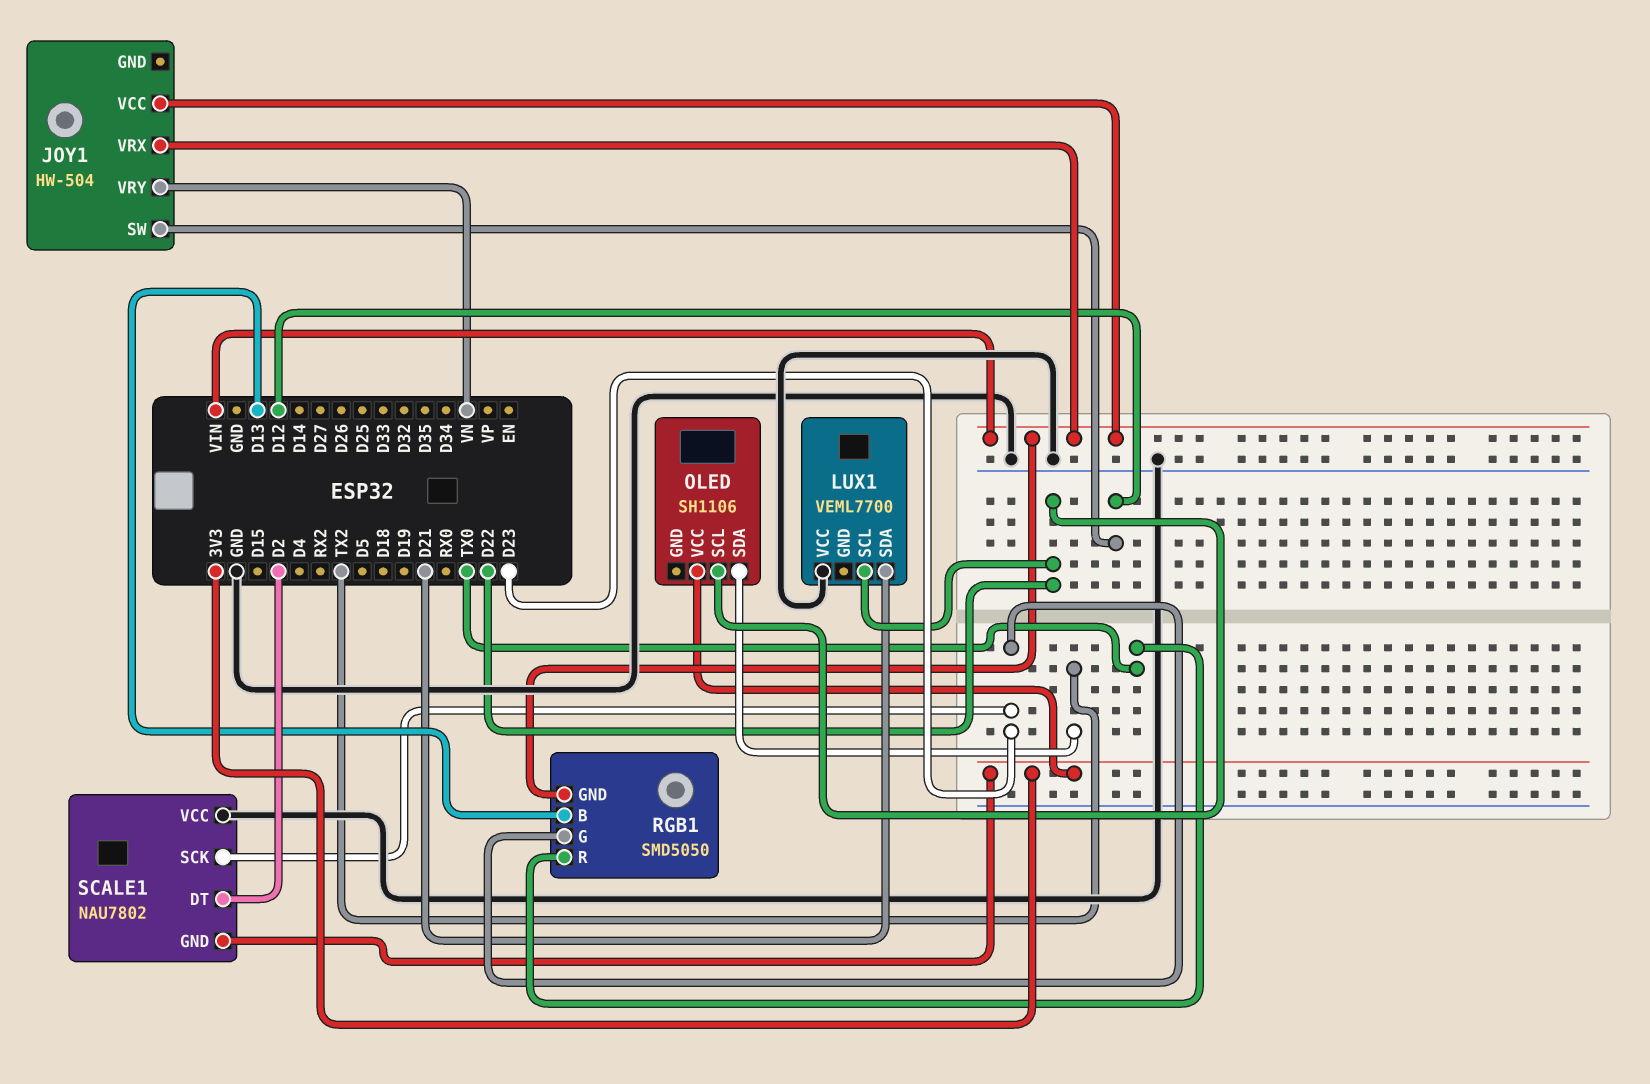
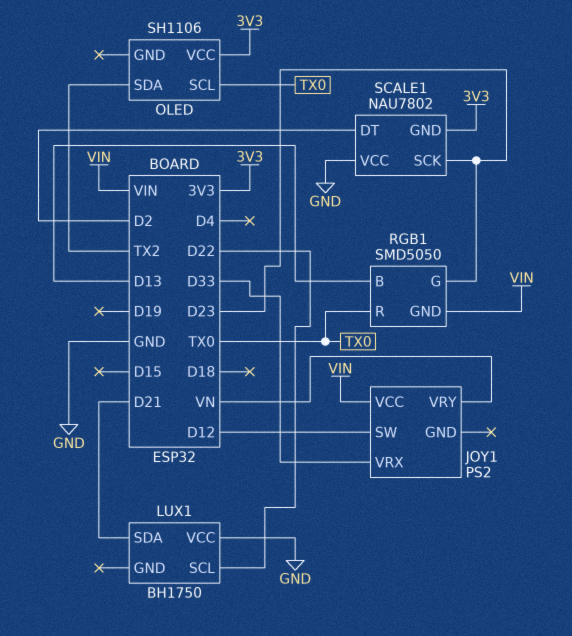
JOY1: HW-504 -> PS2
JOY1 pin VRX: VIN -> D33
LUX1: VEML7700 -> BH1750
OLED pin SCL: D22 -> TX0

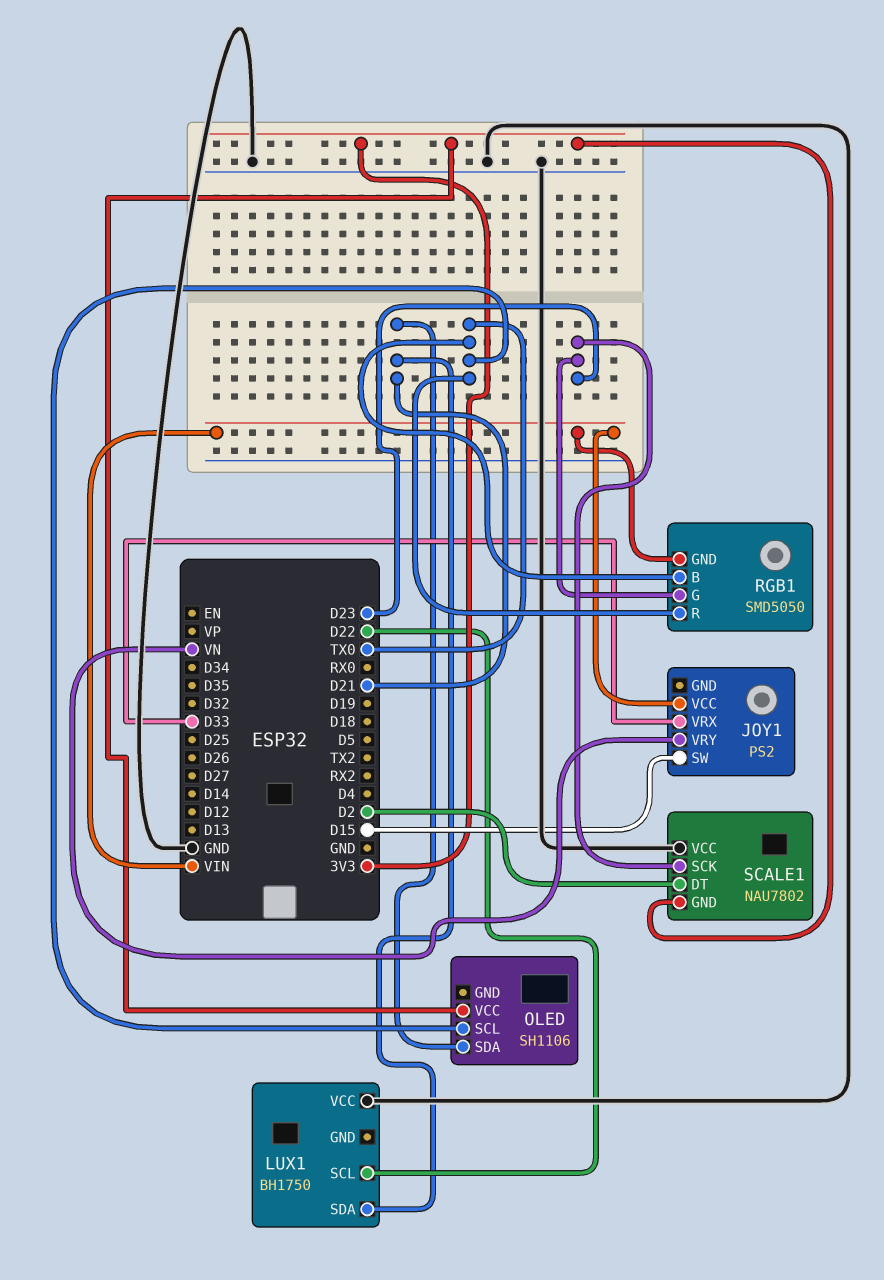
JOY1 pin SW: D12 -> D15
OLED pin SDA: TX2 -> D21
RGB1 pin B: D13 -> TX0

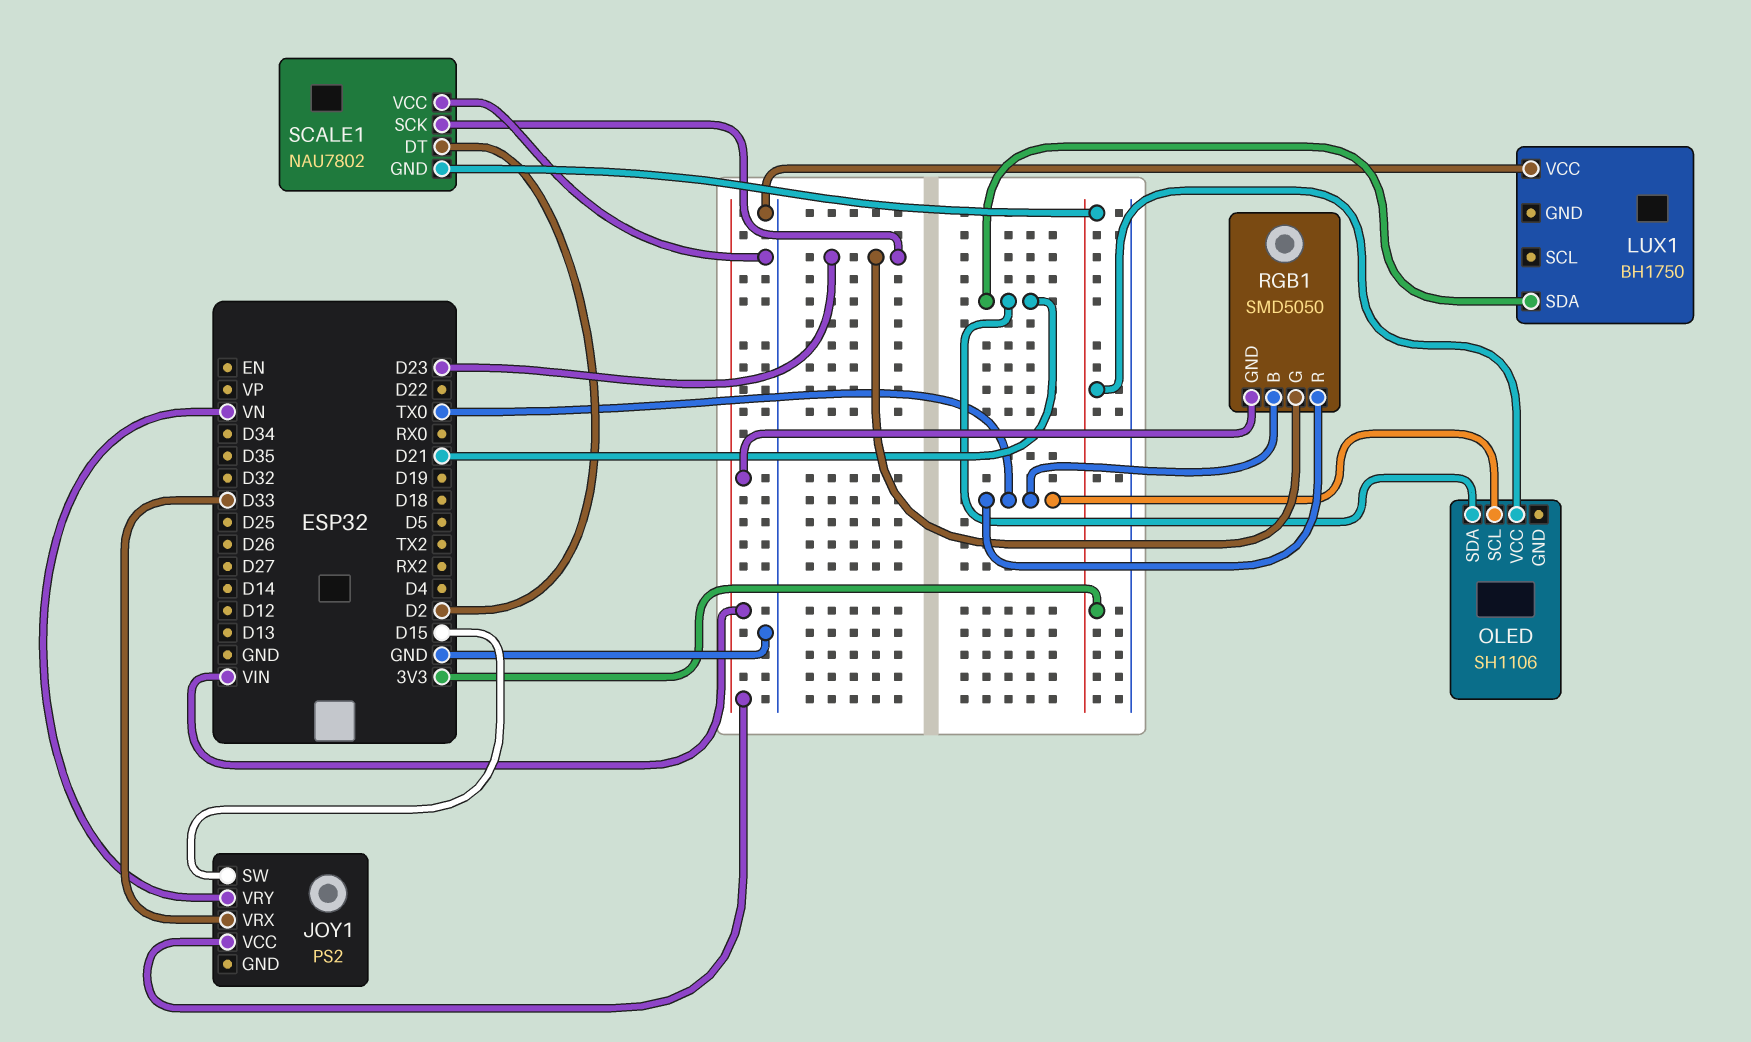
LUX1 pin SCL: D22 -> none

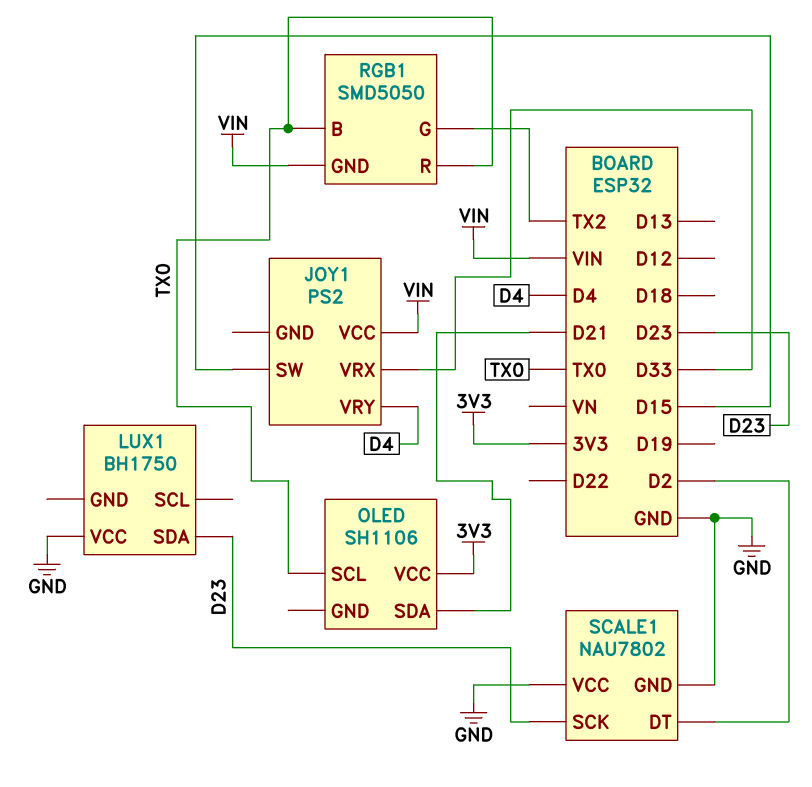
JOY1 pin VRY: VN -> D4
LUX1 pin SDA: D21 -> D23
RGB1 pin G: D23 -> TX2
SCALE1 pin GND: 3V3 -> GND

